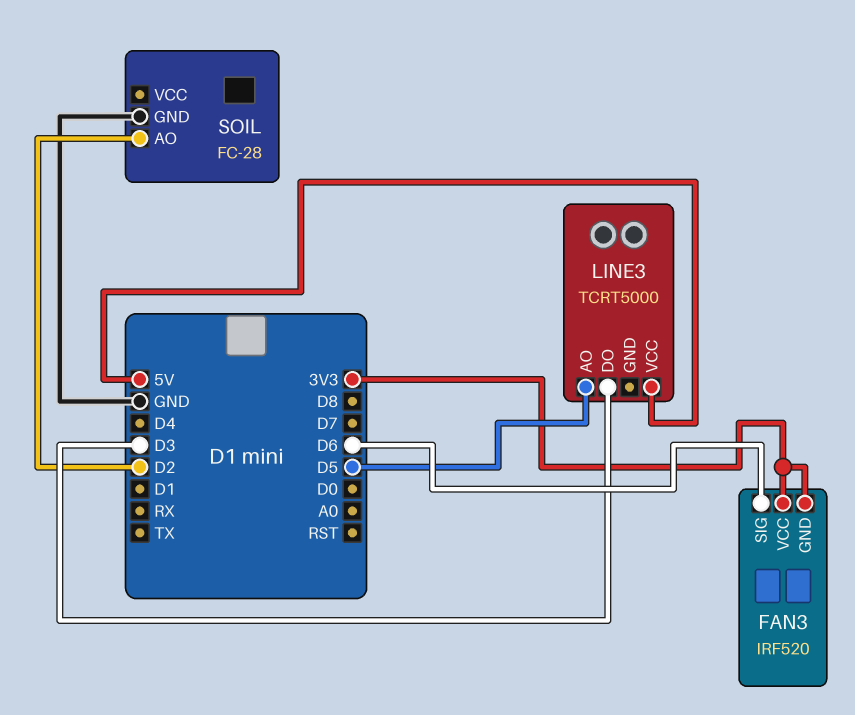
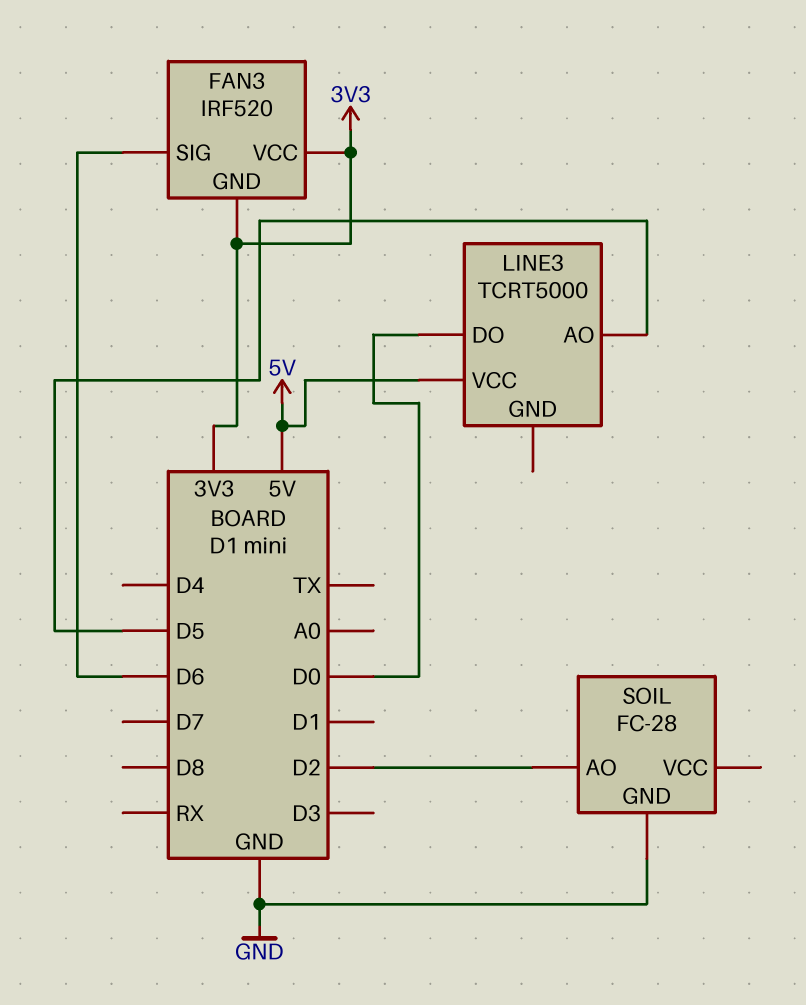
LINE3 pin DO: D3 -> D0

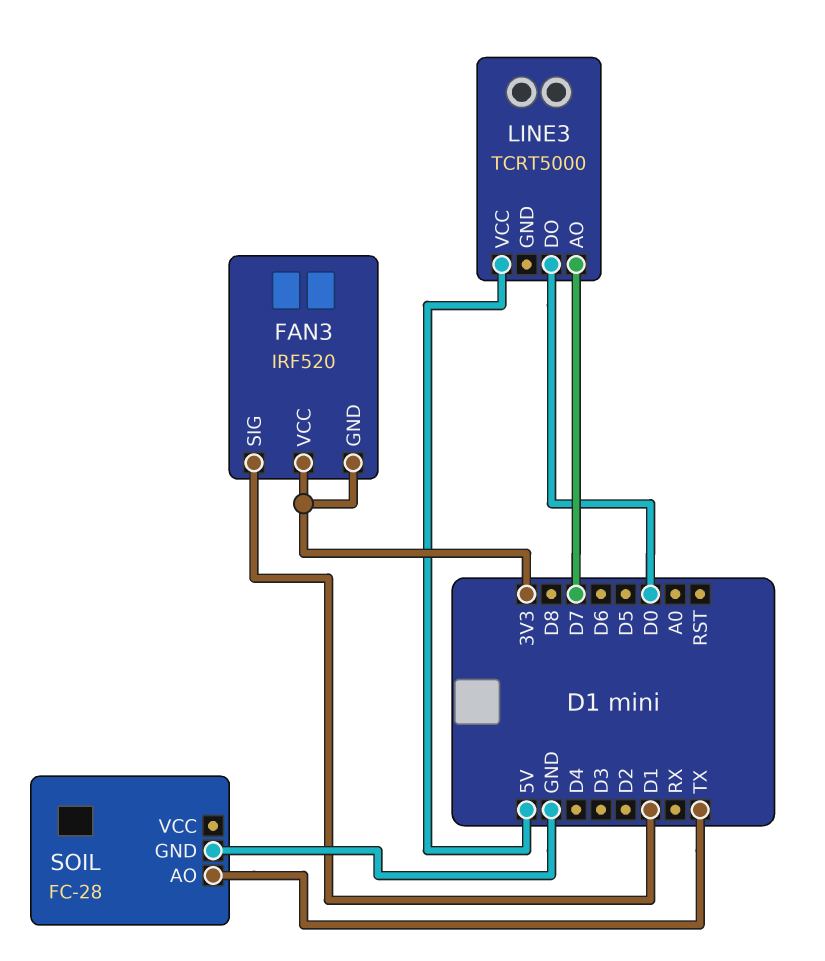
FAN3 pin SIG: D6 -> D1
LINE3 pin AO: D5 -> D7
SOIL pin AO: D2 -> TX

